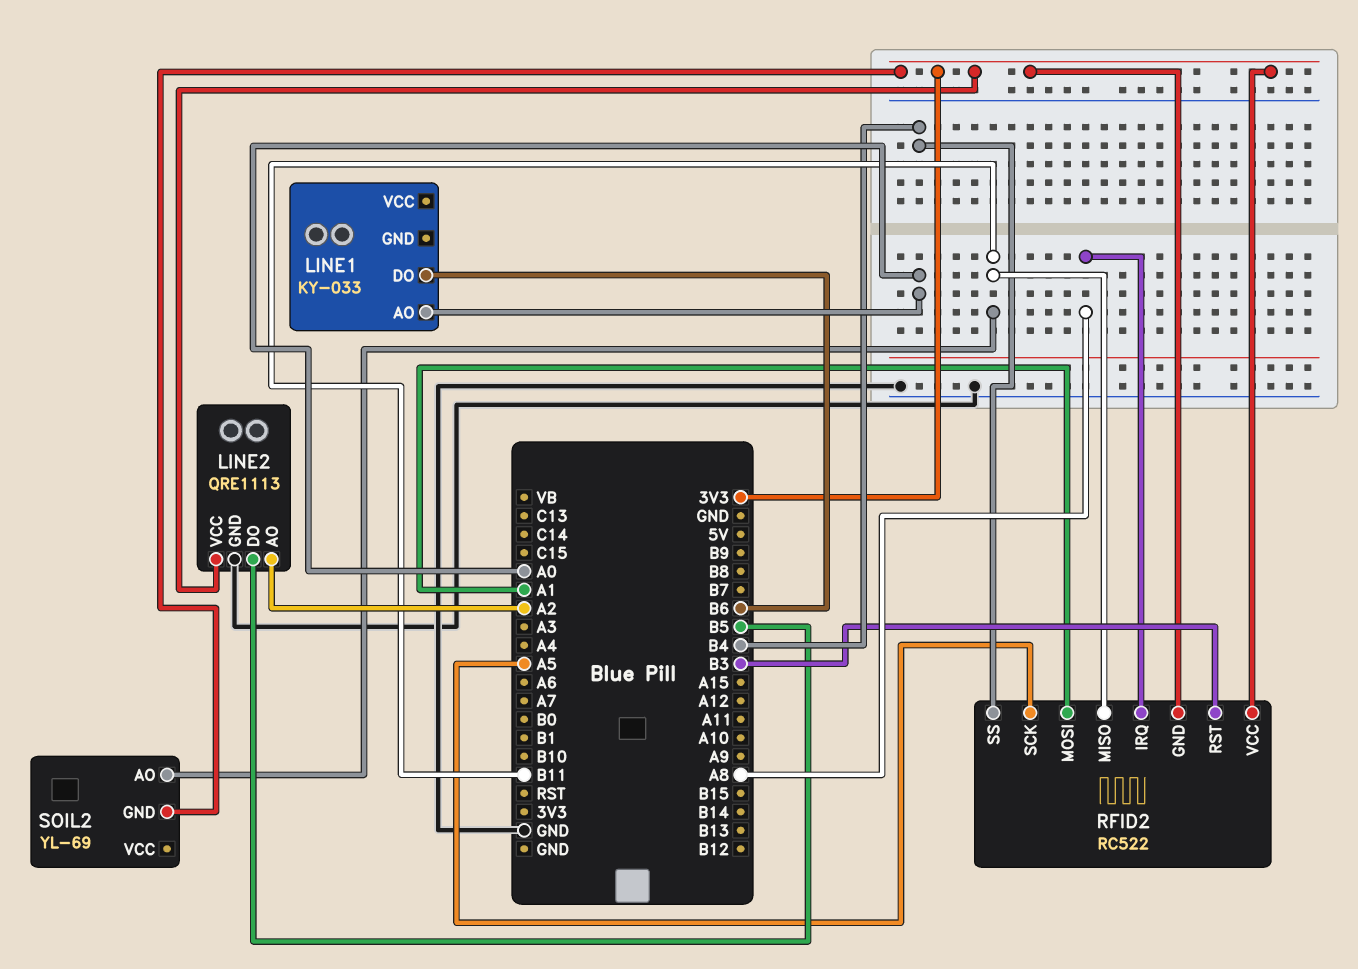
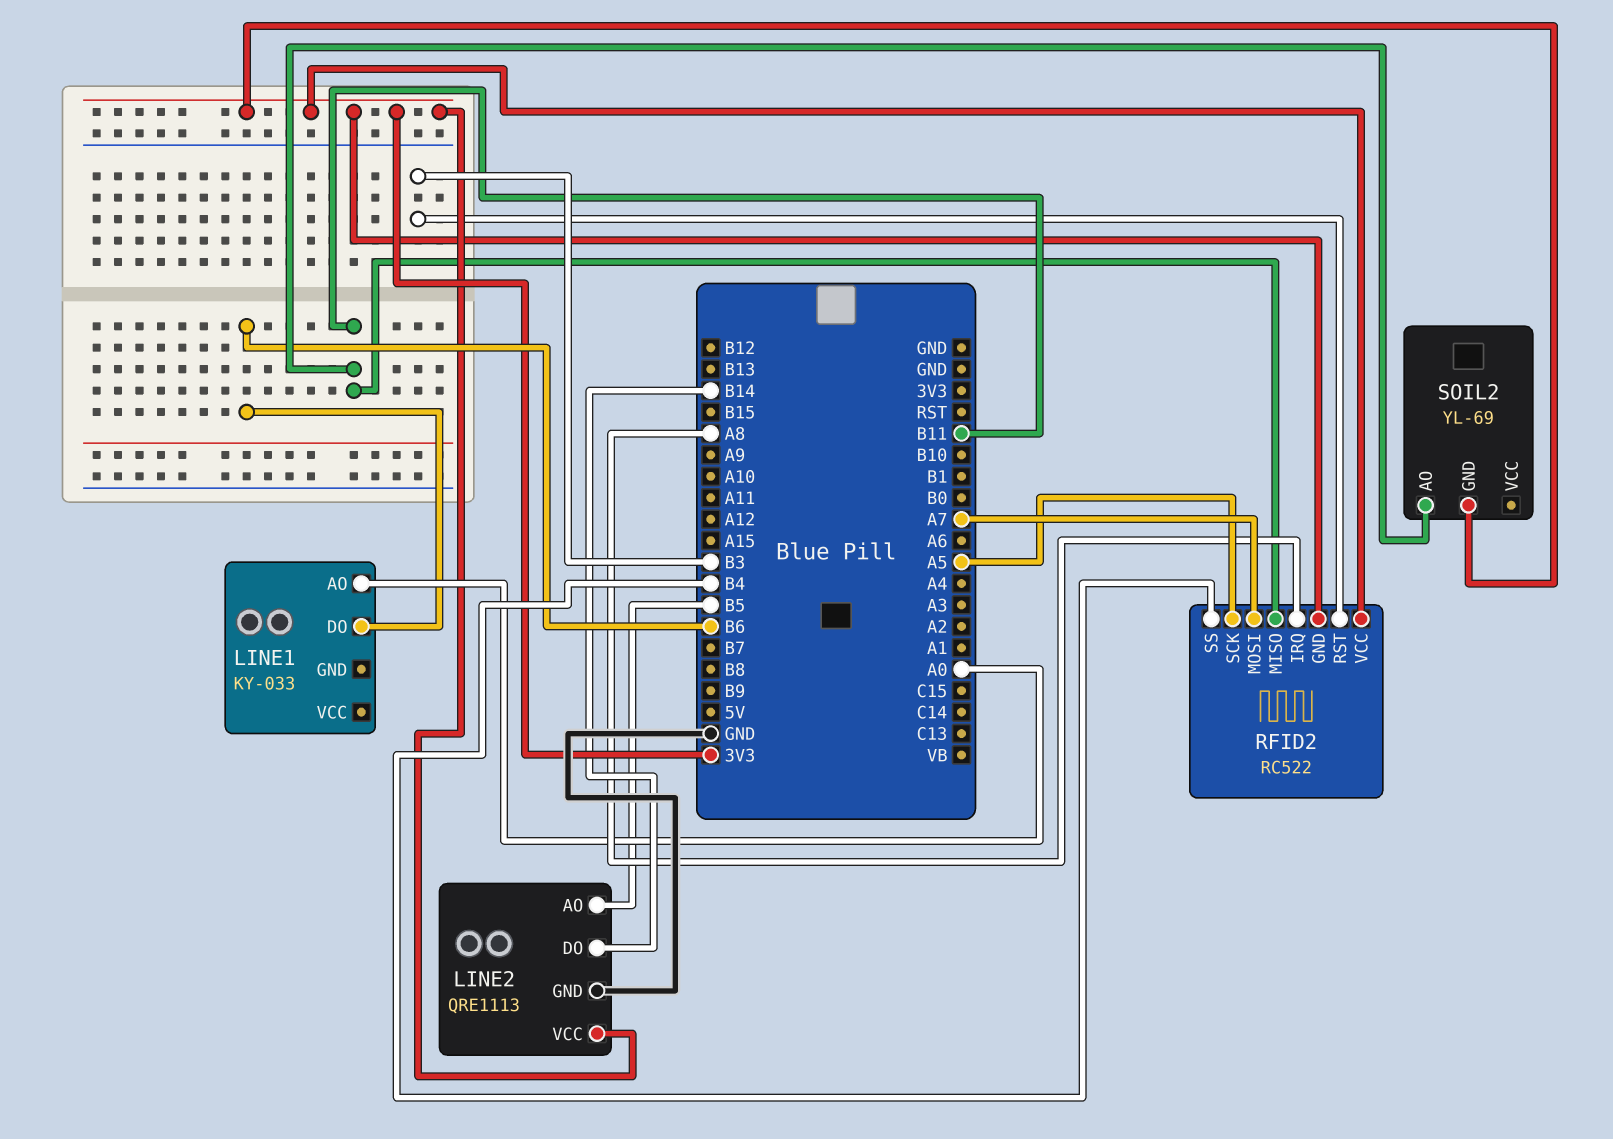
LINE2 pin AO: A2 -> B5
LINE2 pin DO: B5 -> B14
RFID2 pin MOSI: A1 -> A7

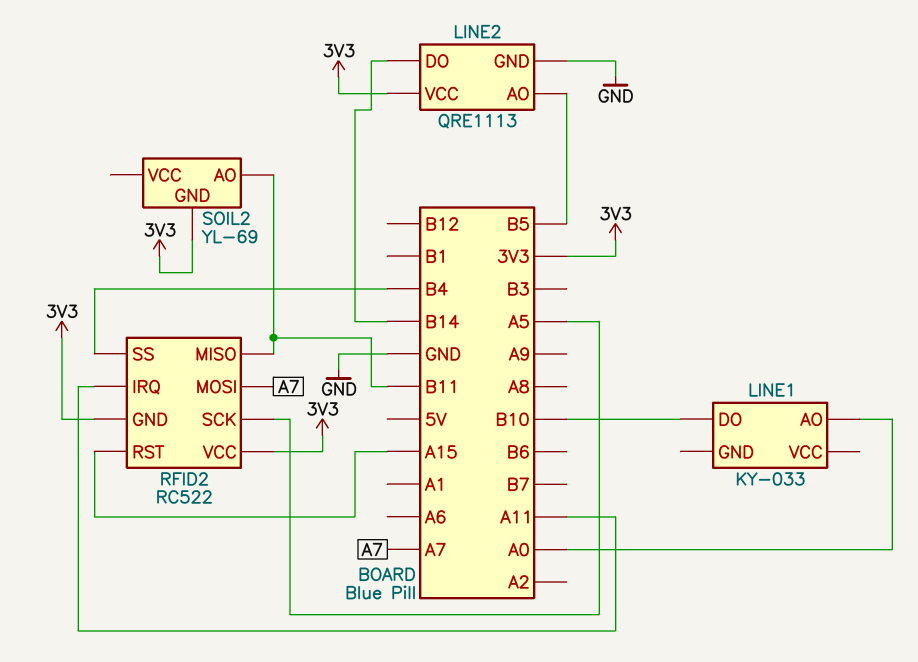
LINE1 pin DO: B6 -> B10
RFID2 pin IRQ: A8 -> A11
RFID2 pin RST: B3 -> A15

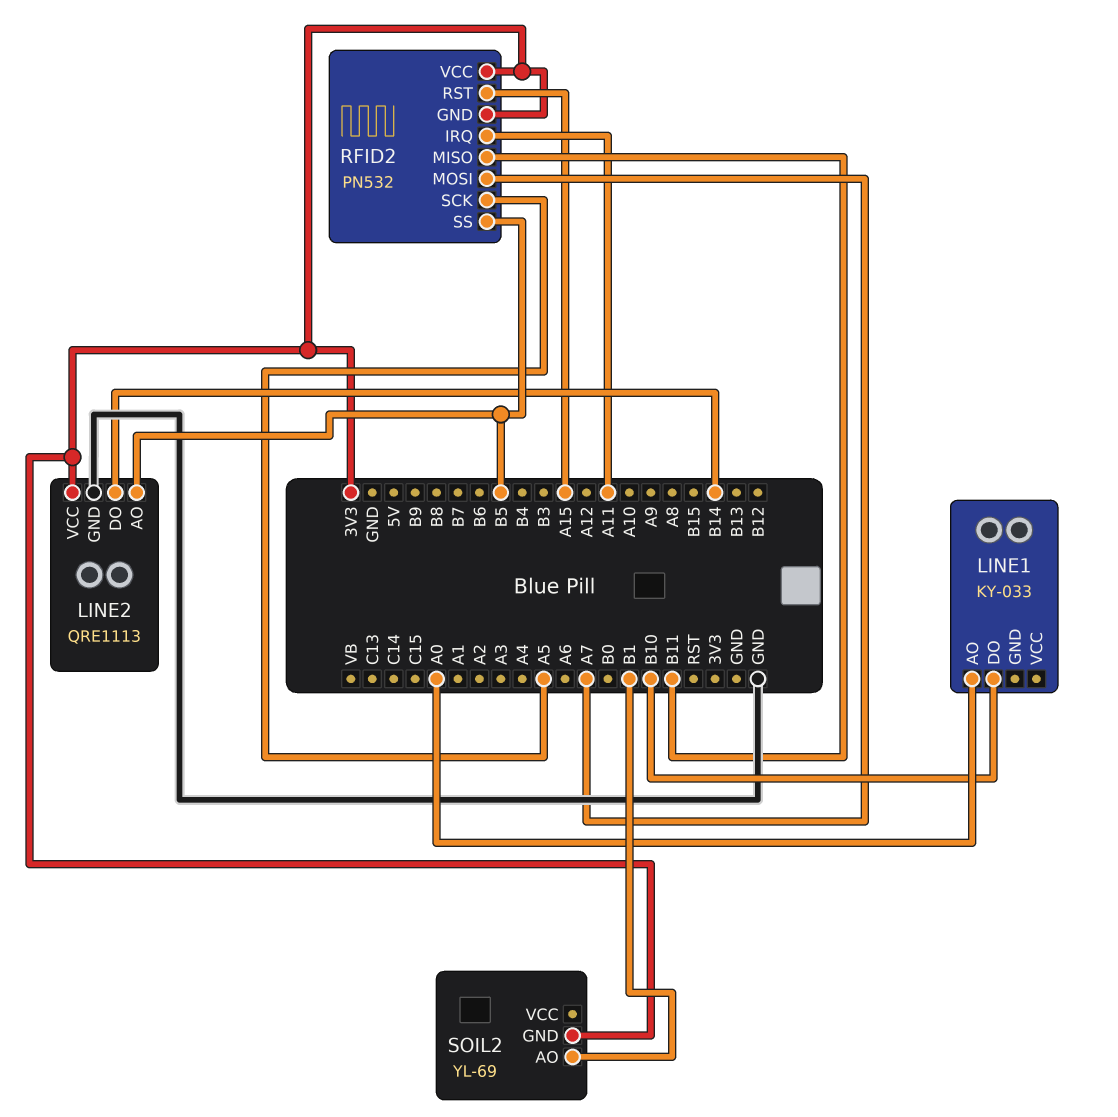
RFID2: RC522 -> PN532
RFID2 pin SS: B4 -> B5
SOIL2 pin AO: B11 -> B1

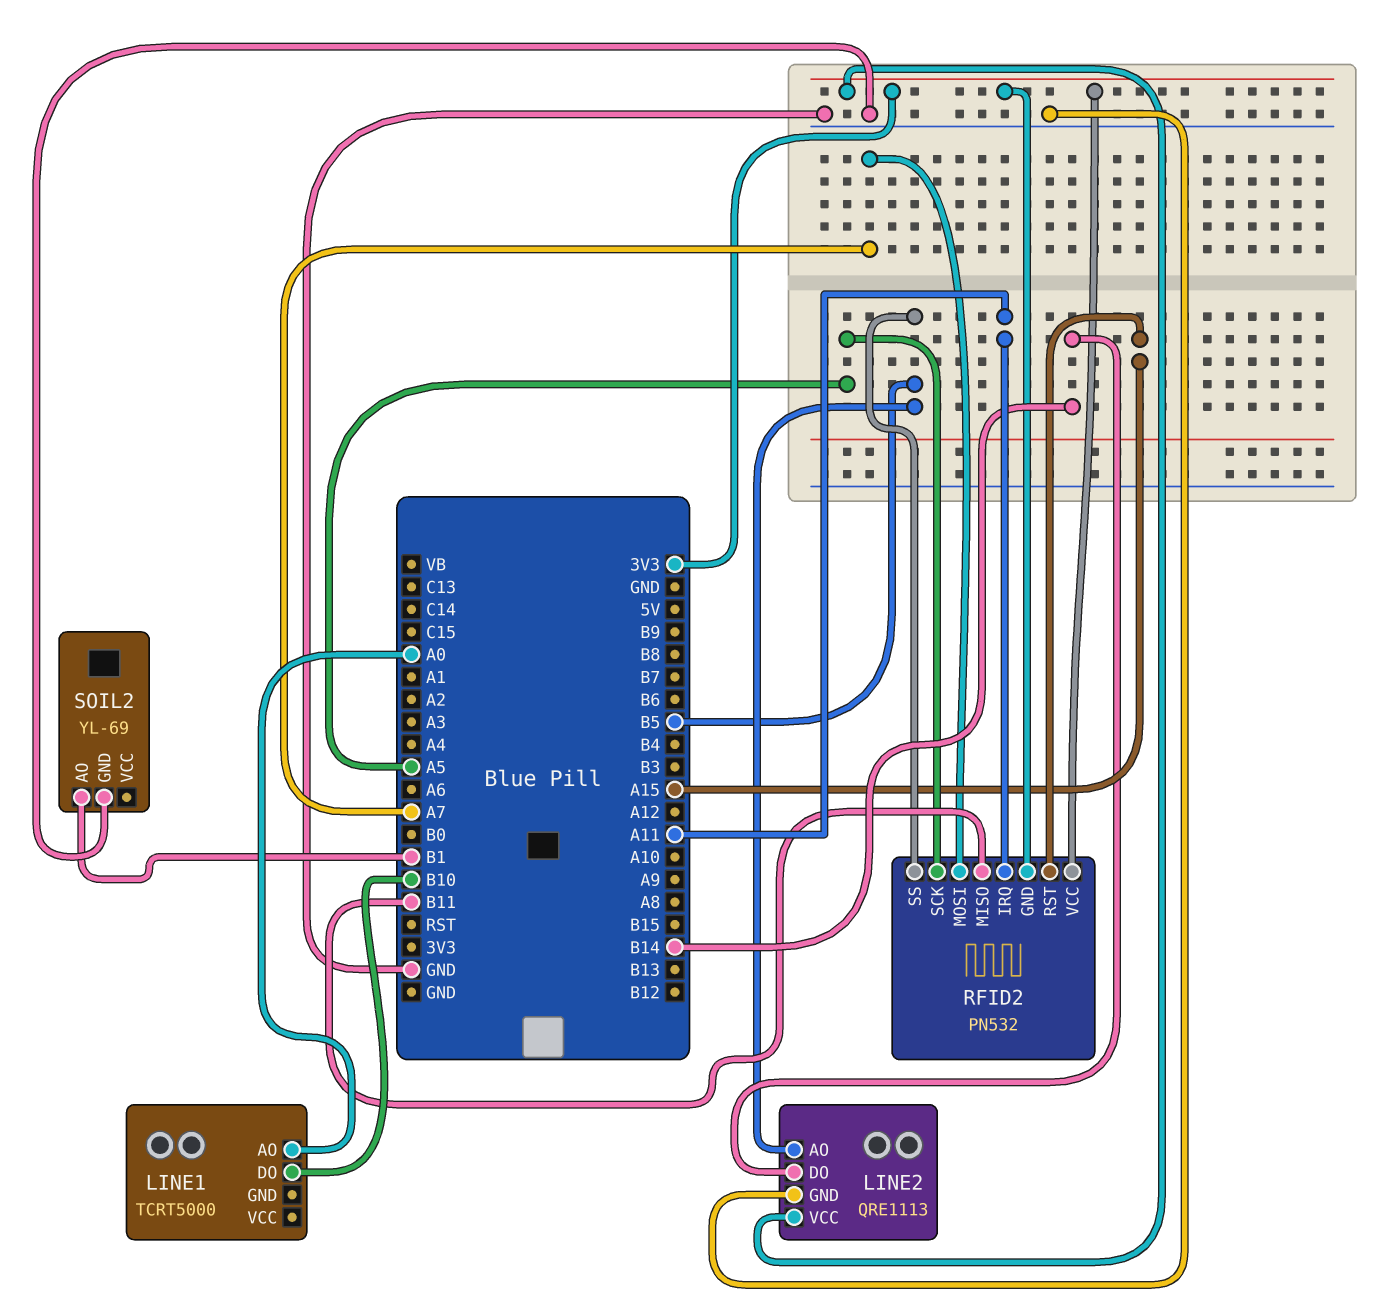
LINE1: KY-033 -> TCRT5000
SOIL2 pin GND: 3V3 -> GND

